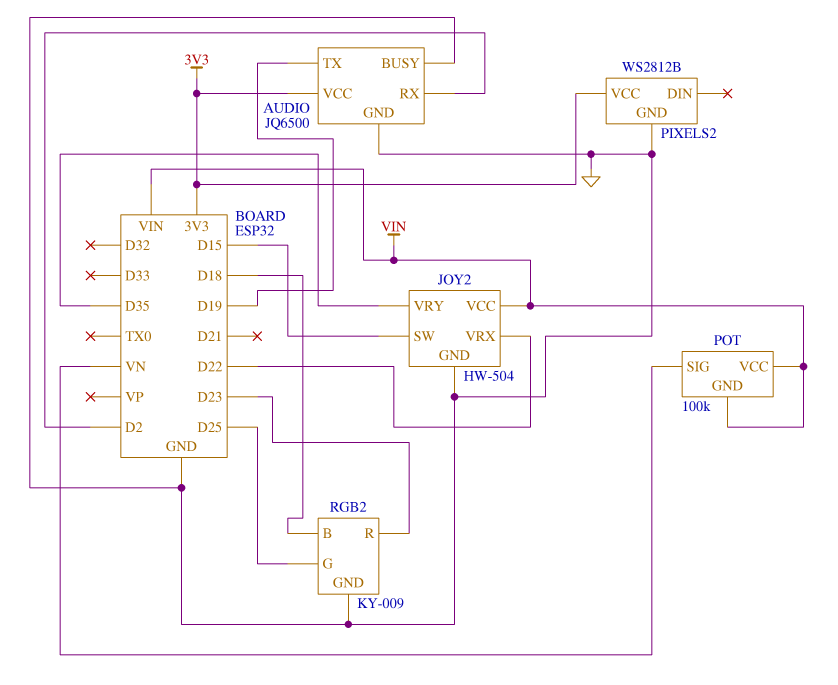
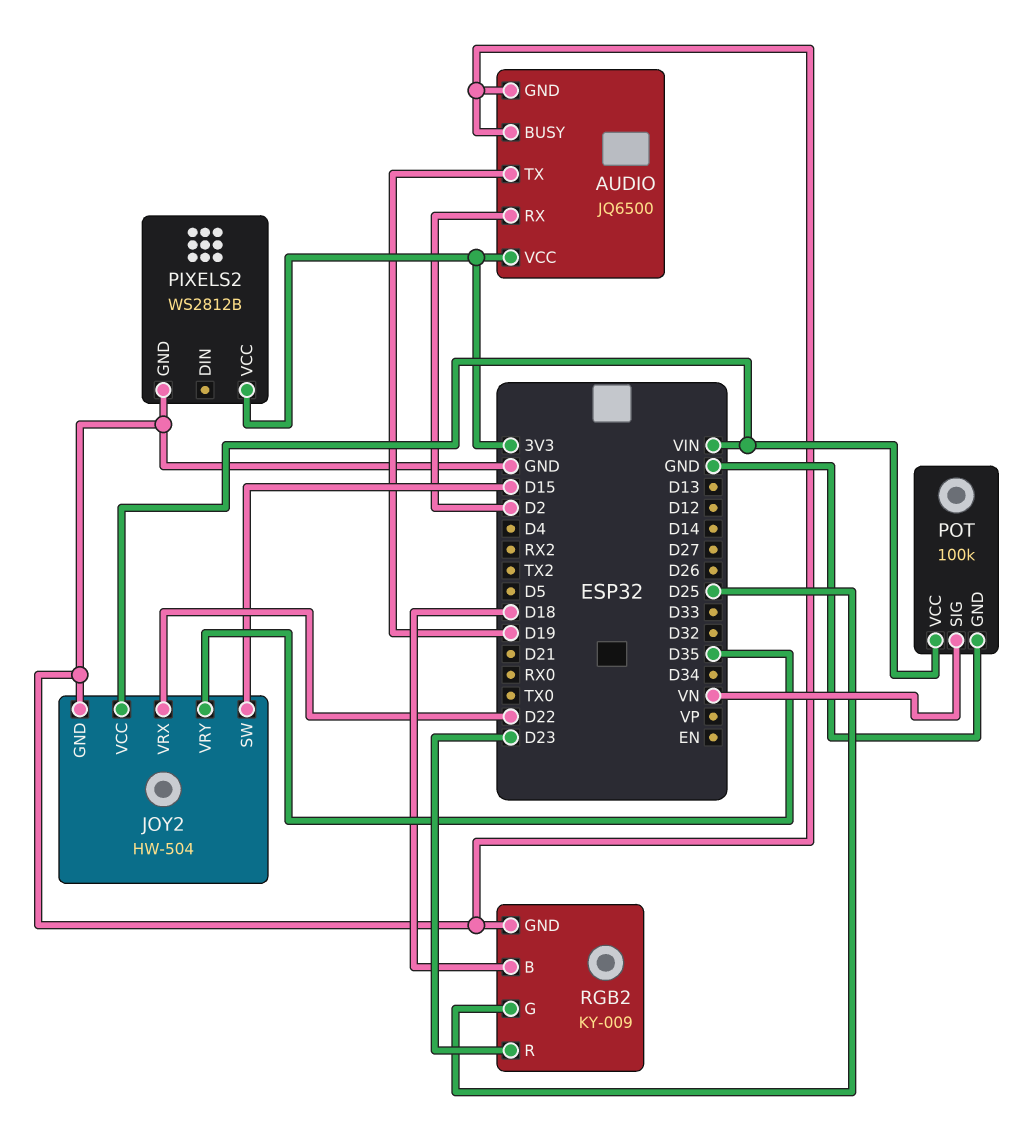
POT pin GND: VIN -> GND

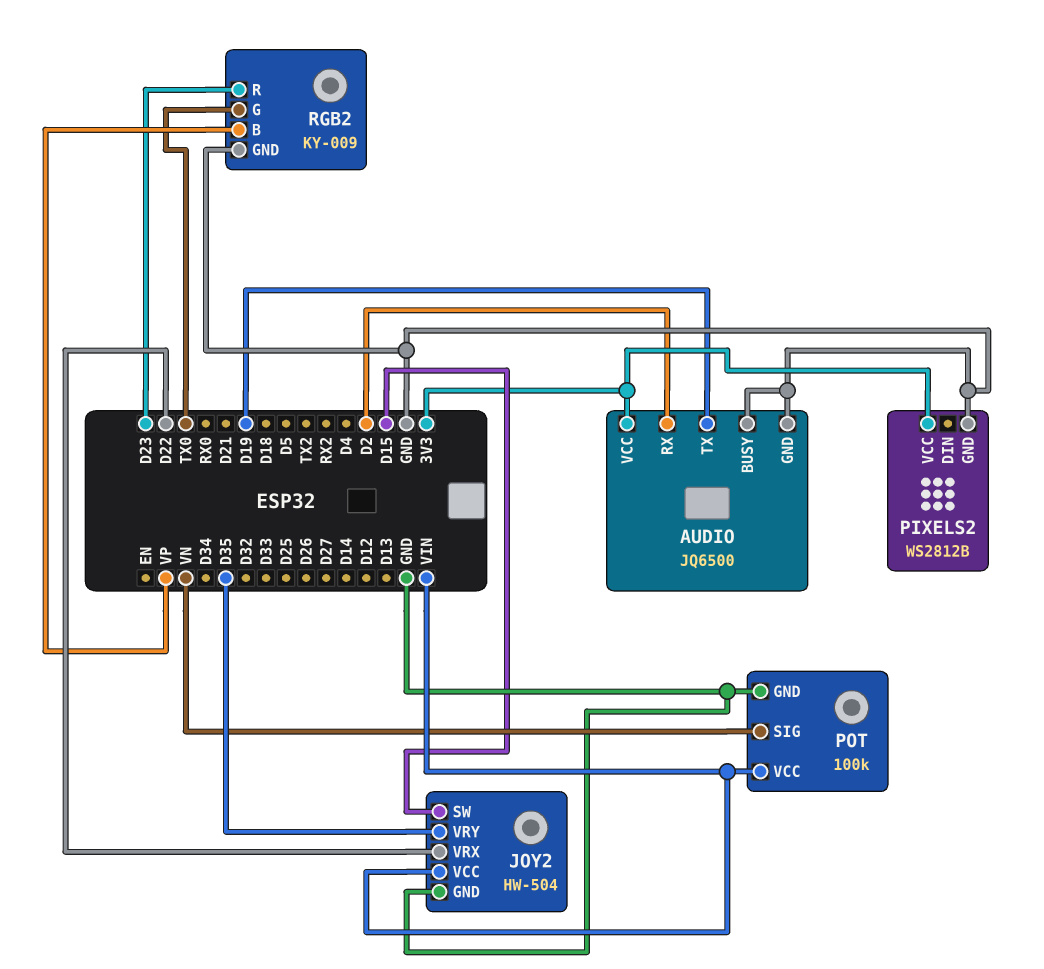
RGB2 pin B: D18 -> VP
RGB2 pin G: D25 -> TX0

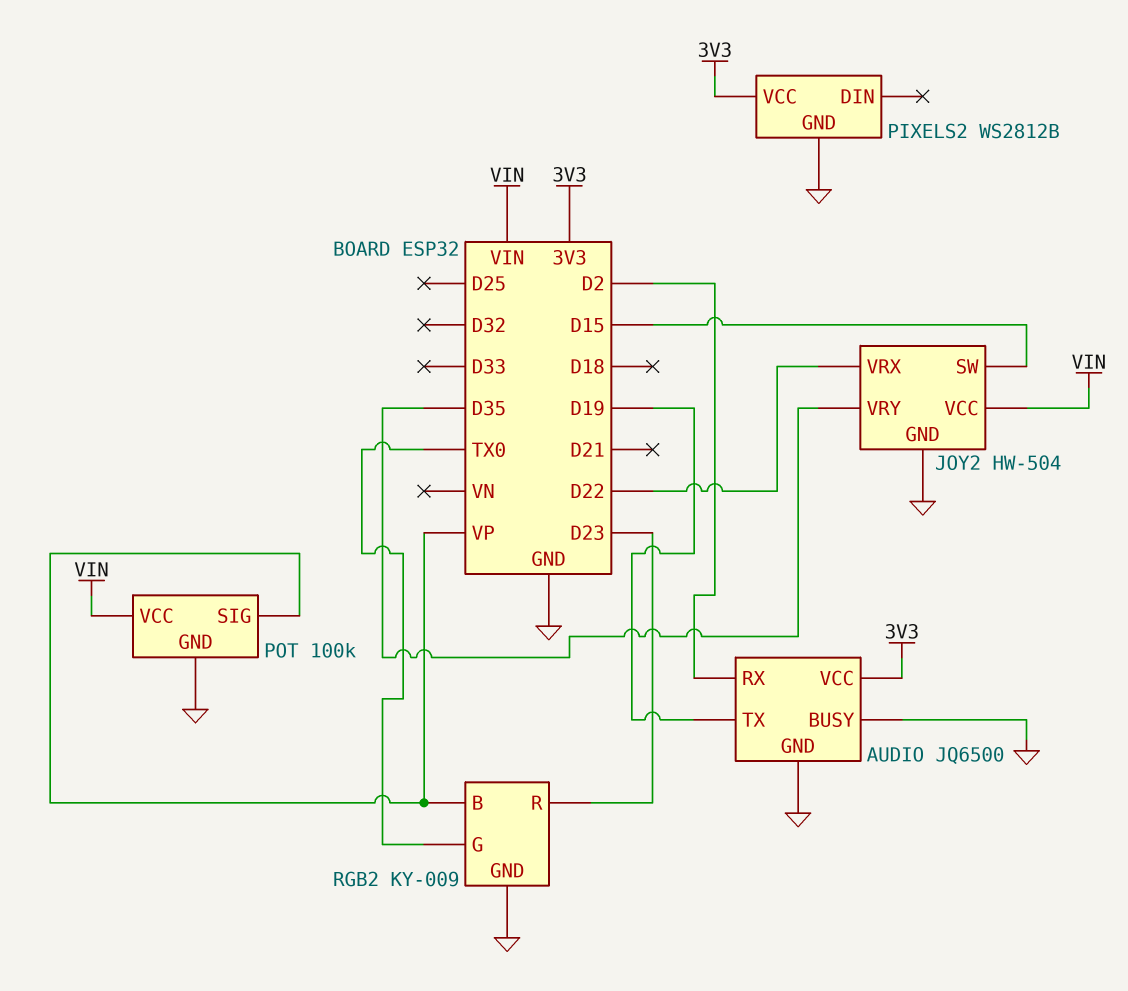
POT pin SIG: VN -> VP

